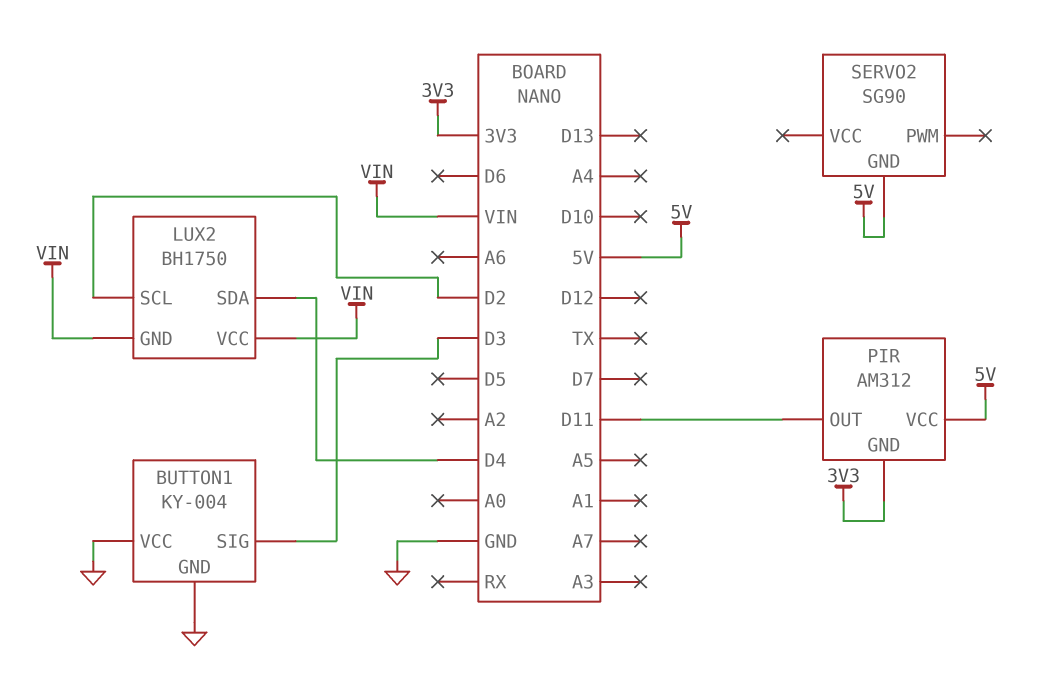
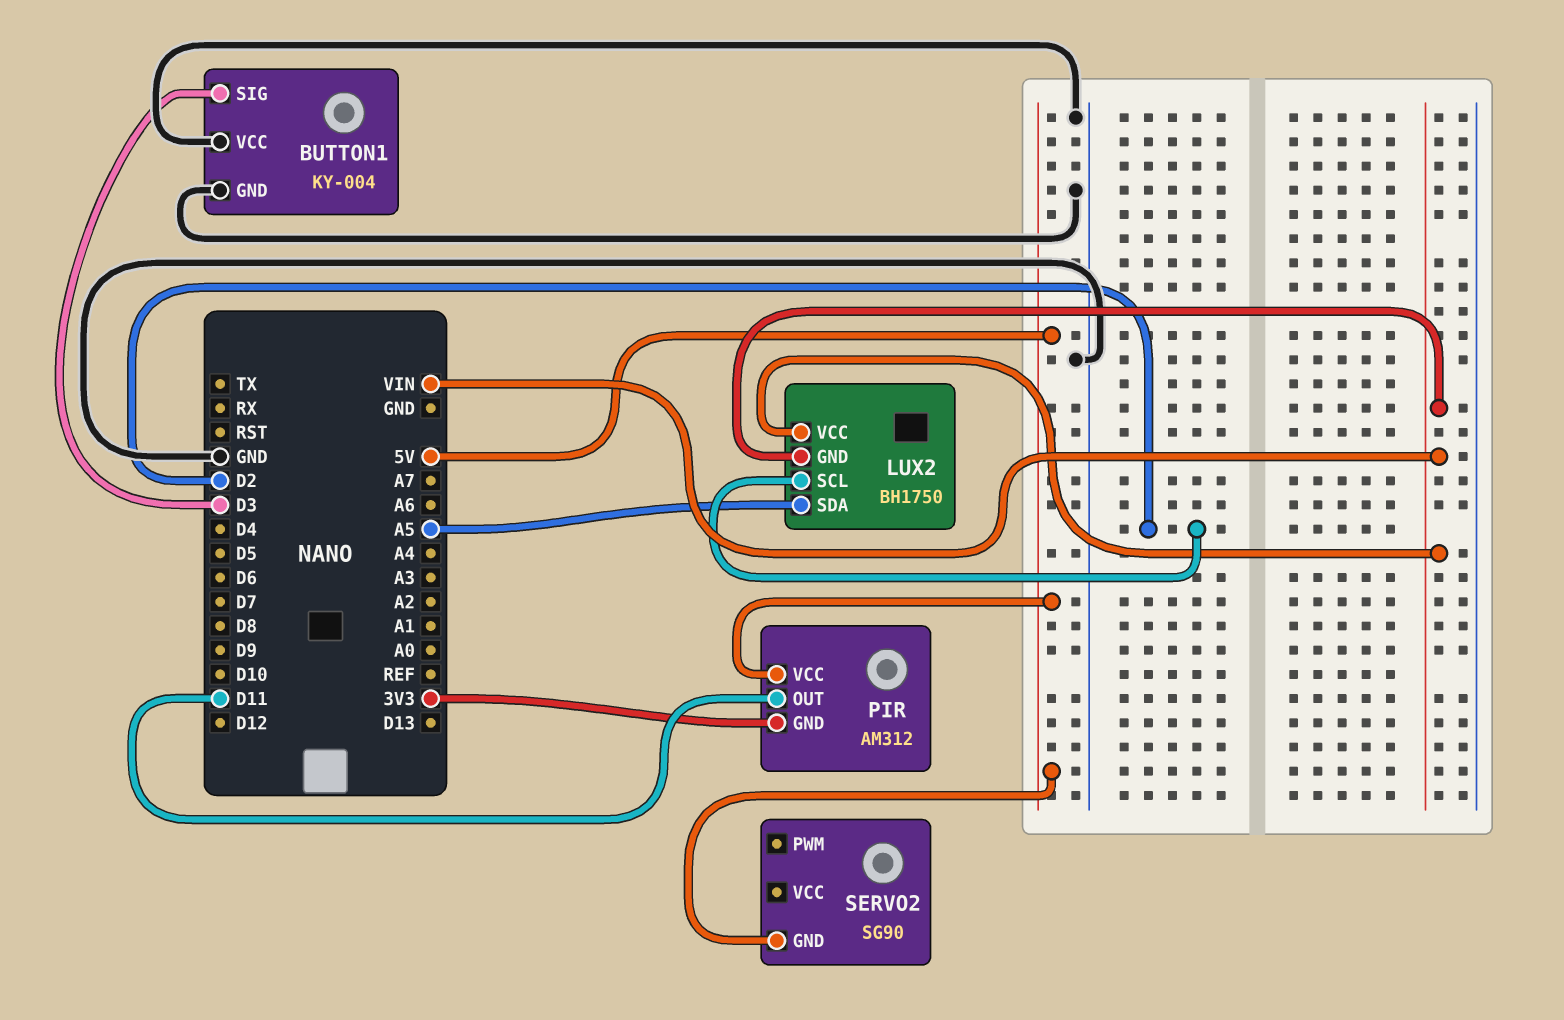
LUX2 pin SDA: D4 -> A5

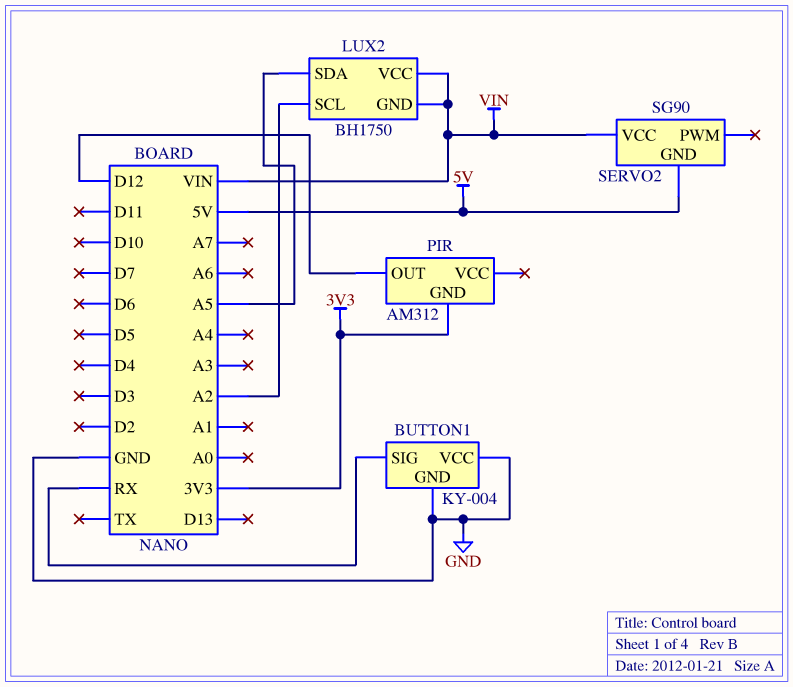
BUTTON1 pin SIG: D3 -> RX
LUX2 pin SCL: D2 -> A2
PIR pin OUT: D11 -> D12
PIR pin VCC: 5V -> none
SERVO2 pin VCC: none -> VIN

